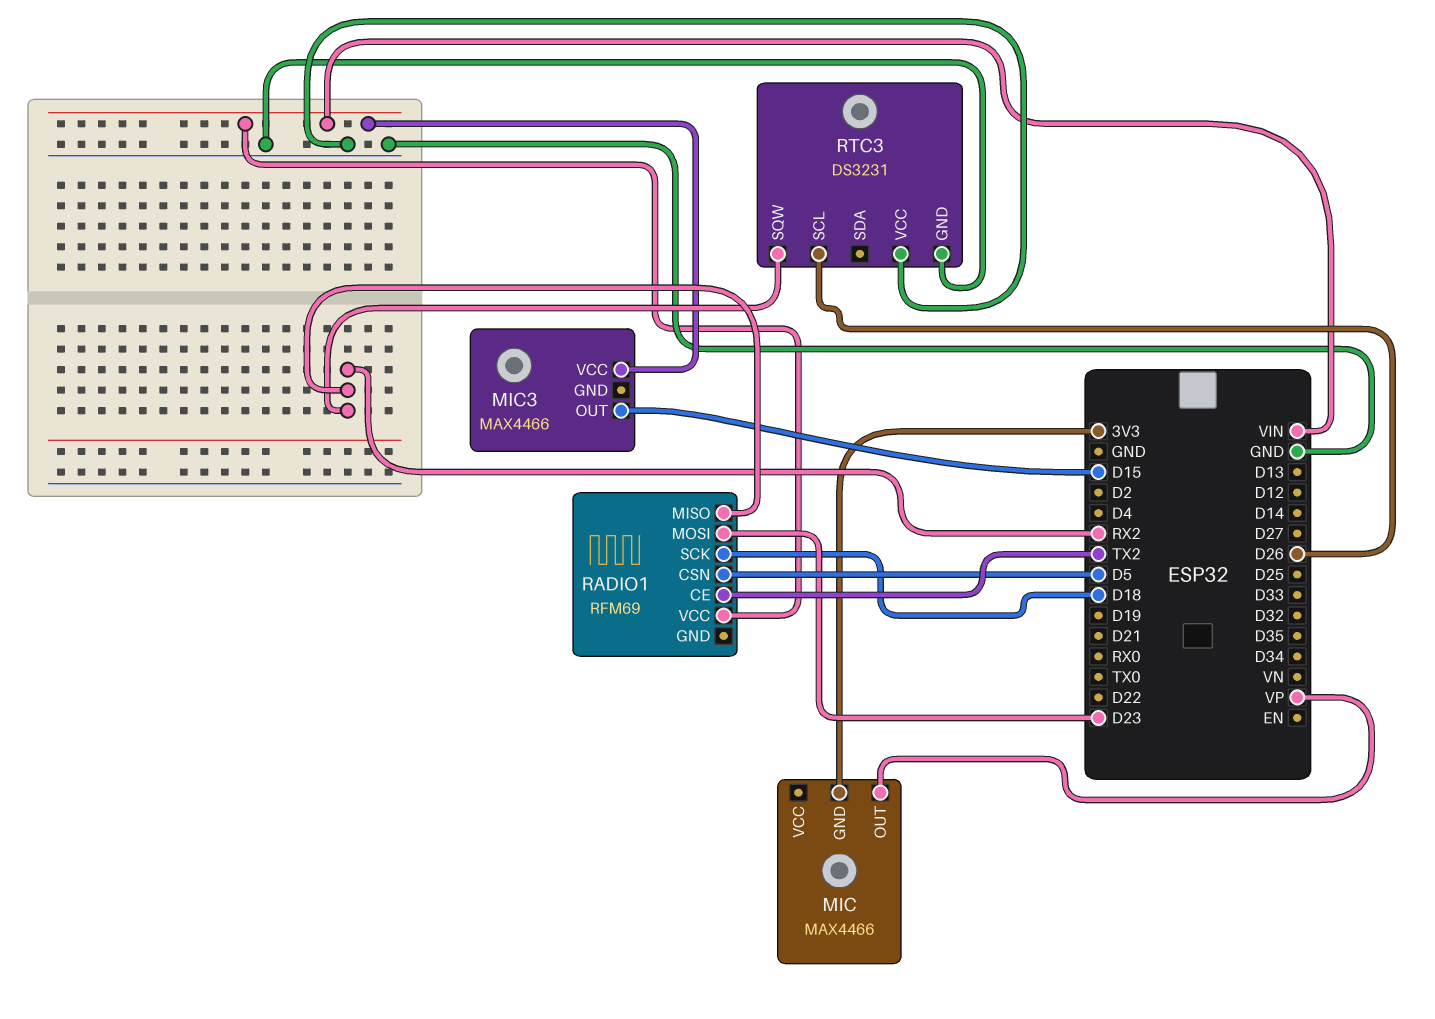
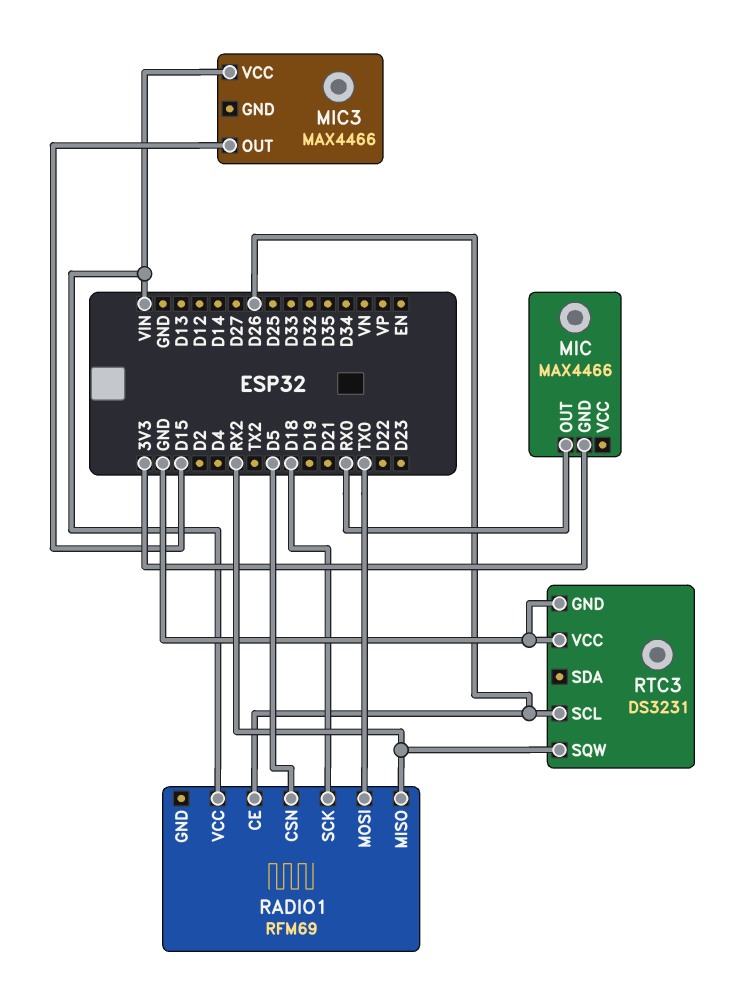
MIC pin OUT: VP -> RX0
RADIO1 pin CE: TX2 -> D26
RADIO1 pin MOSI: D23 -> TX0

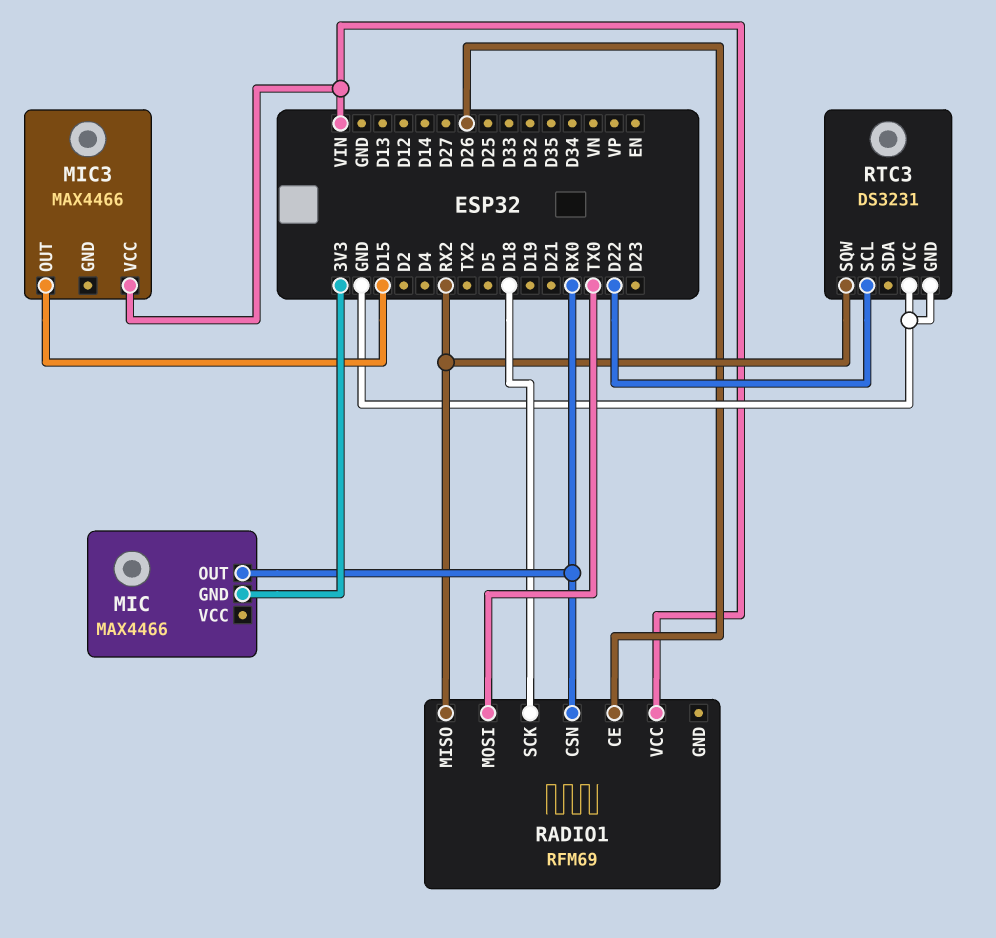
RADIO1 pin CSN: D5 -> RX0
RTC3 pin SCL: D26 -> D22

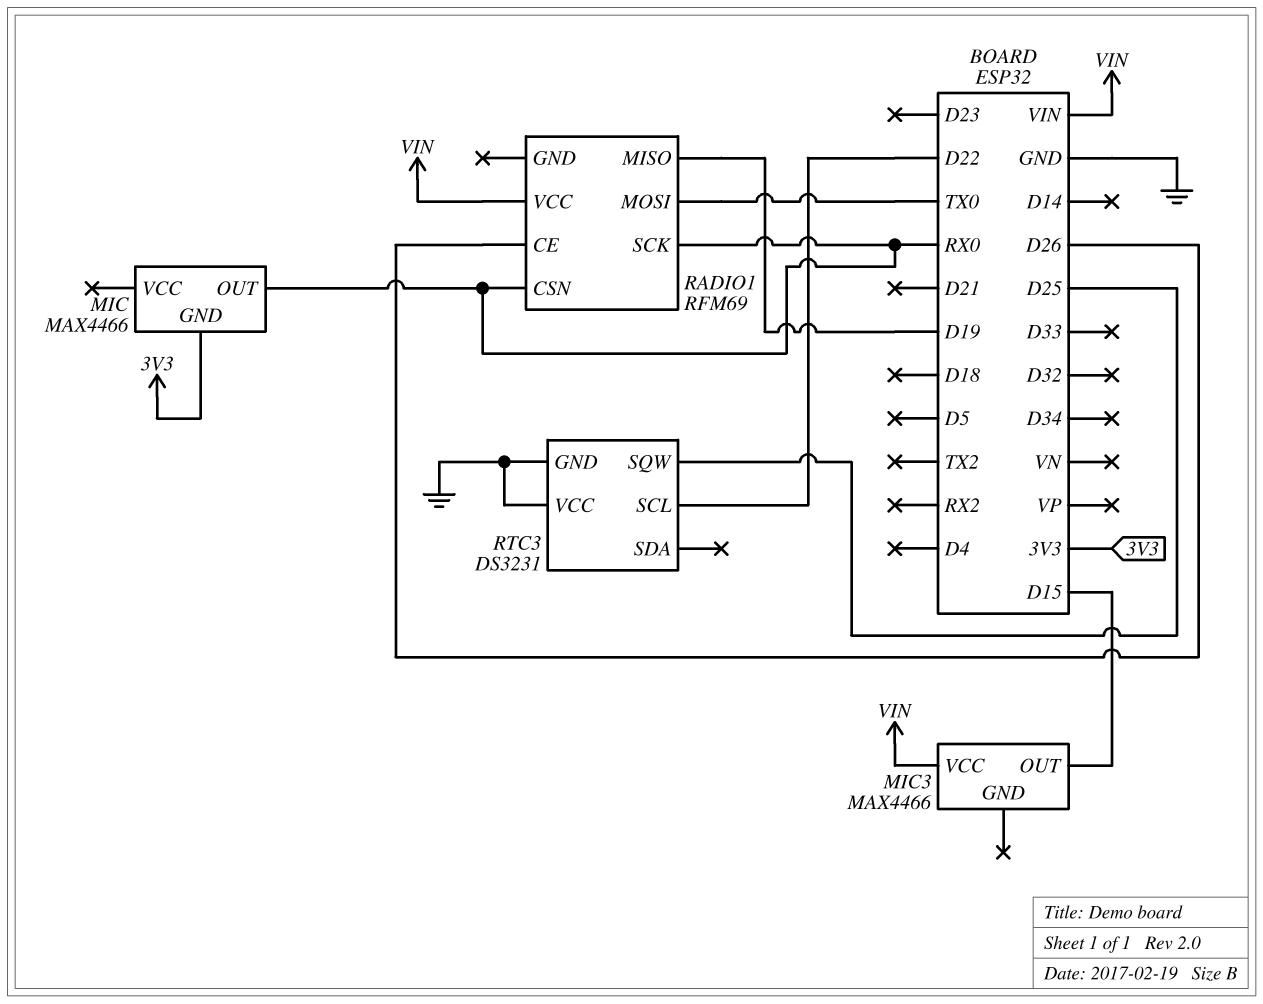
RADIO1 pin MISO: RX2 -> D19
RADIO1 pin SCK: D18 -> RX0
RTC3 pin SQW: RX2 -> D25

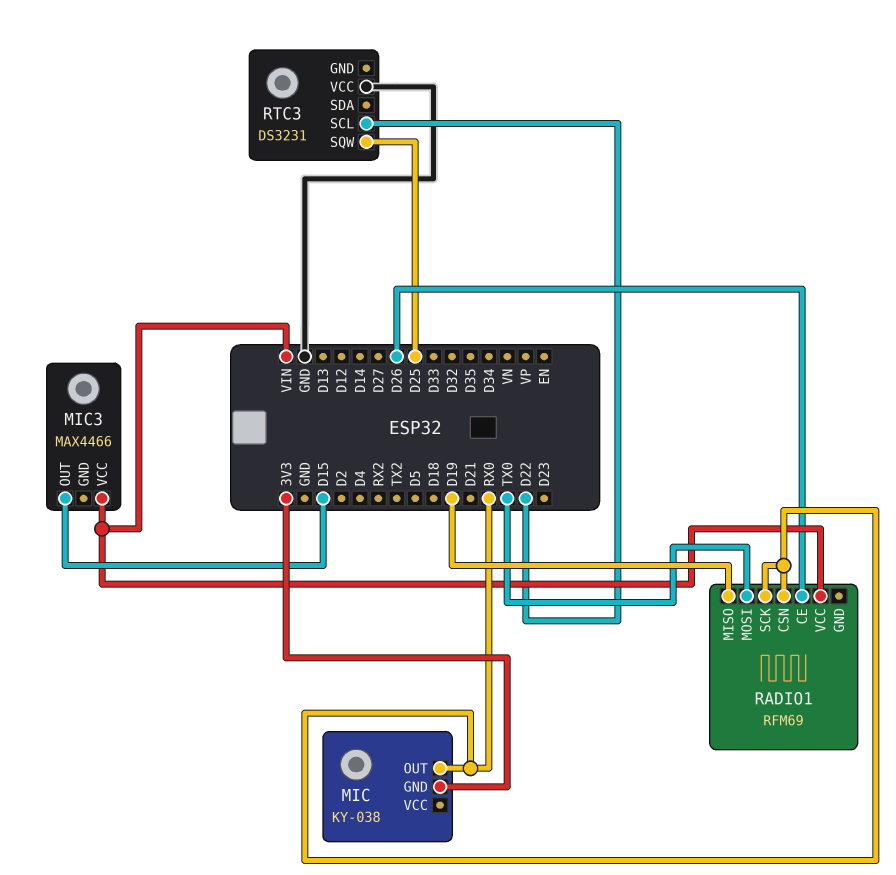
MIC: MAX4466 -> KY-038
RTC3 pin GND: GND -> none

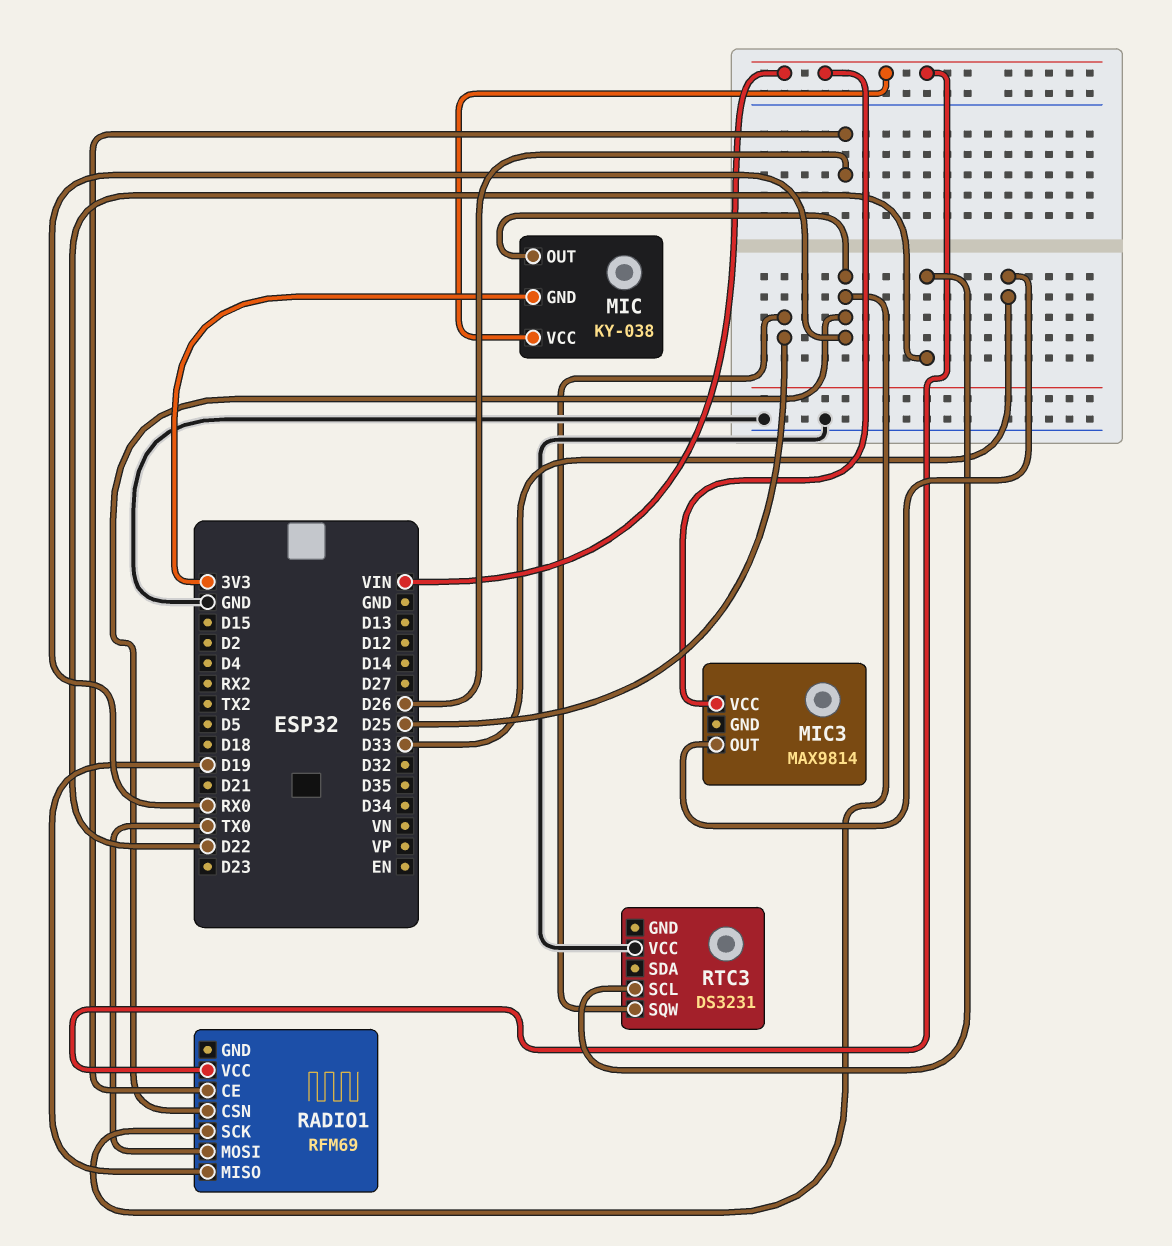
MIC pin VCC: none -> VIN
MIC3: MAX4466 -> MAX9814
MIC3 pin OUT: D15 -> D33

